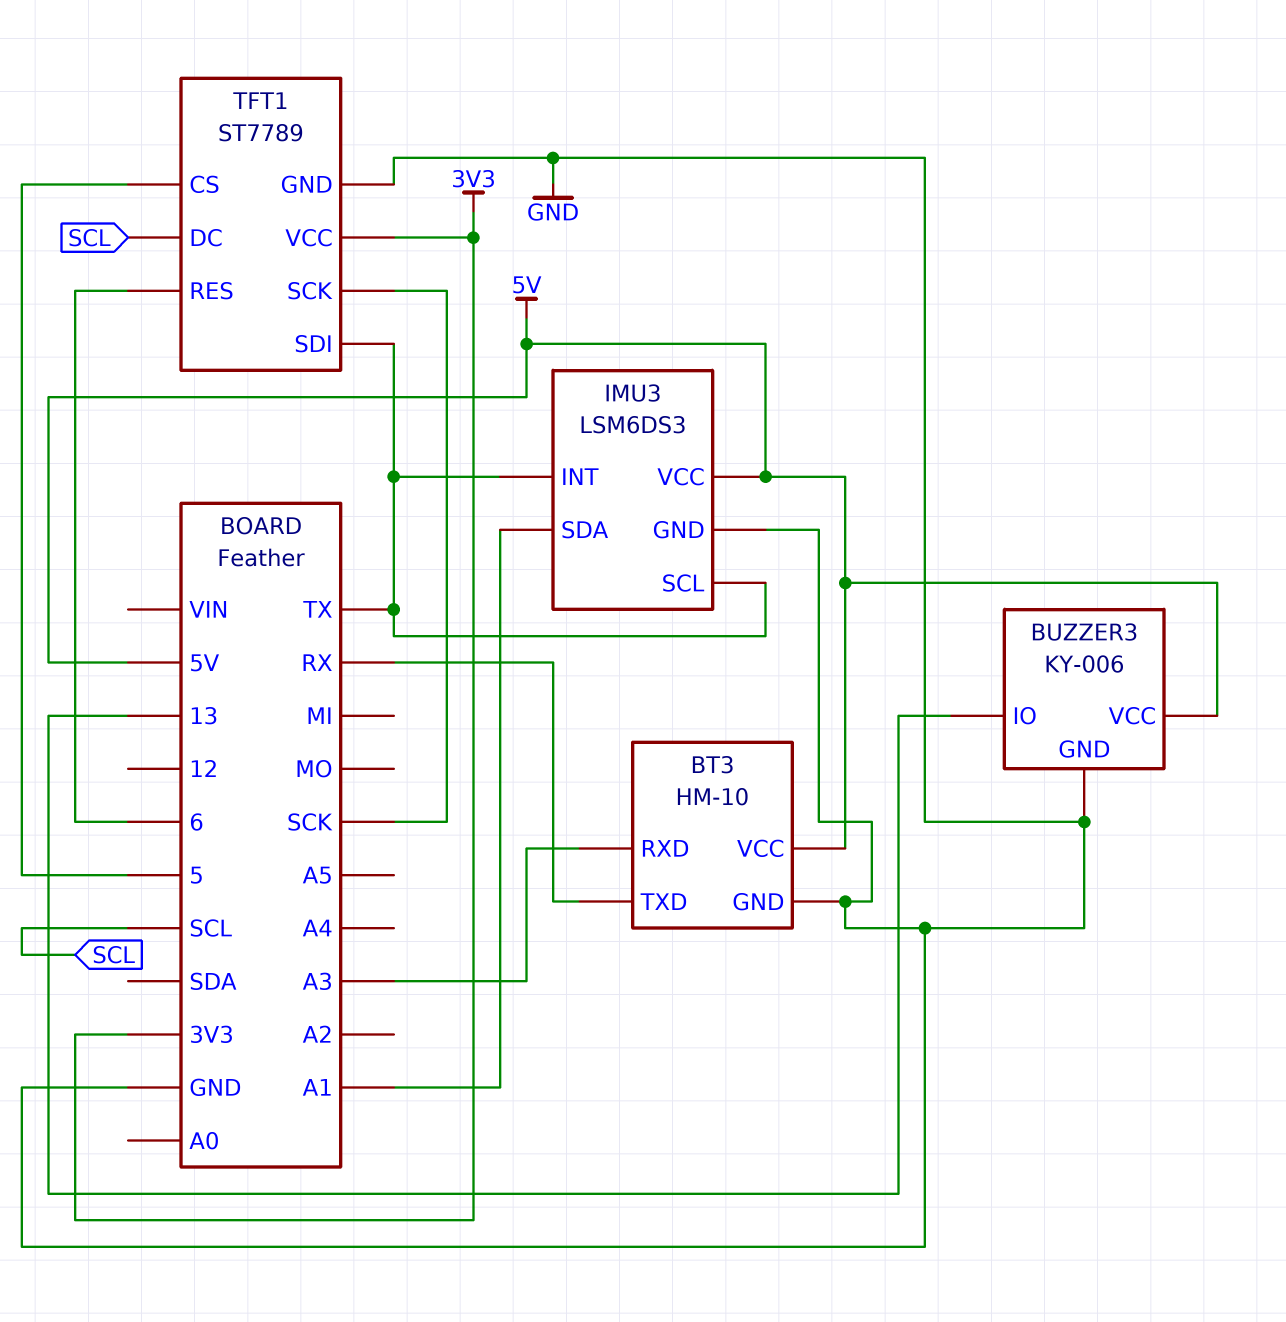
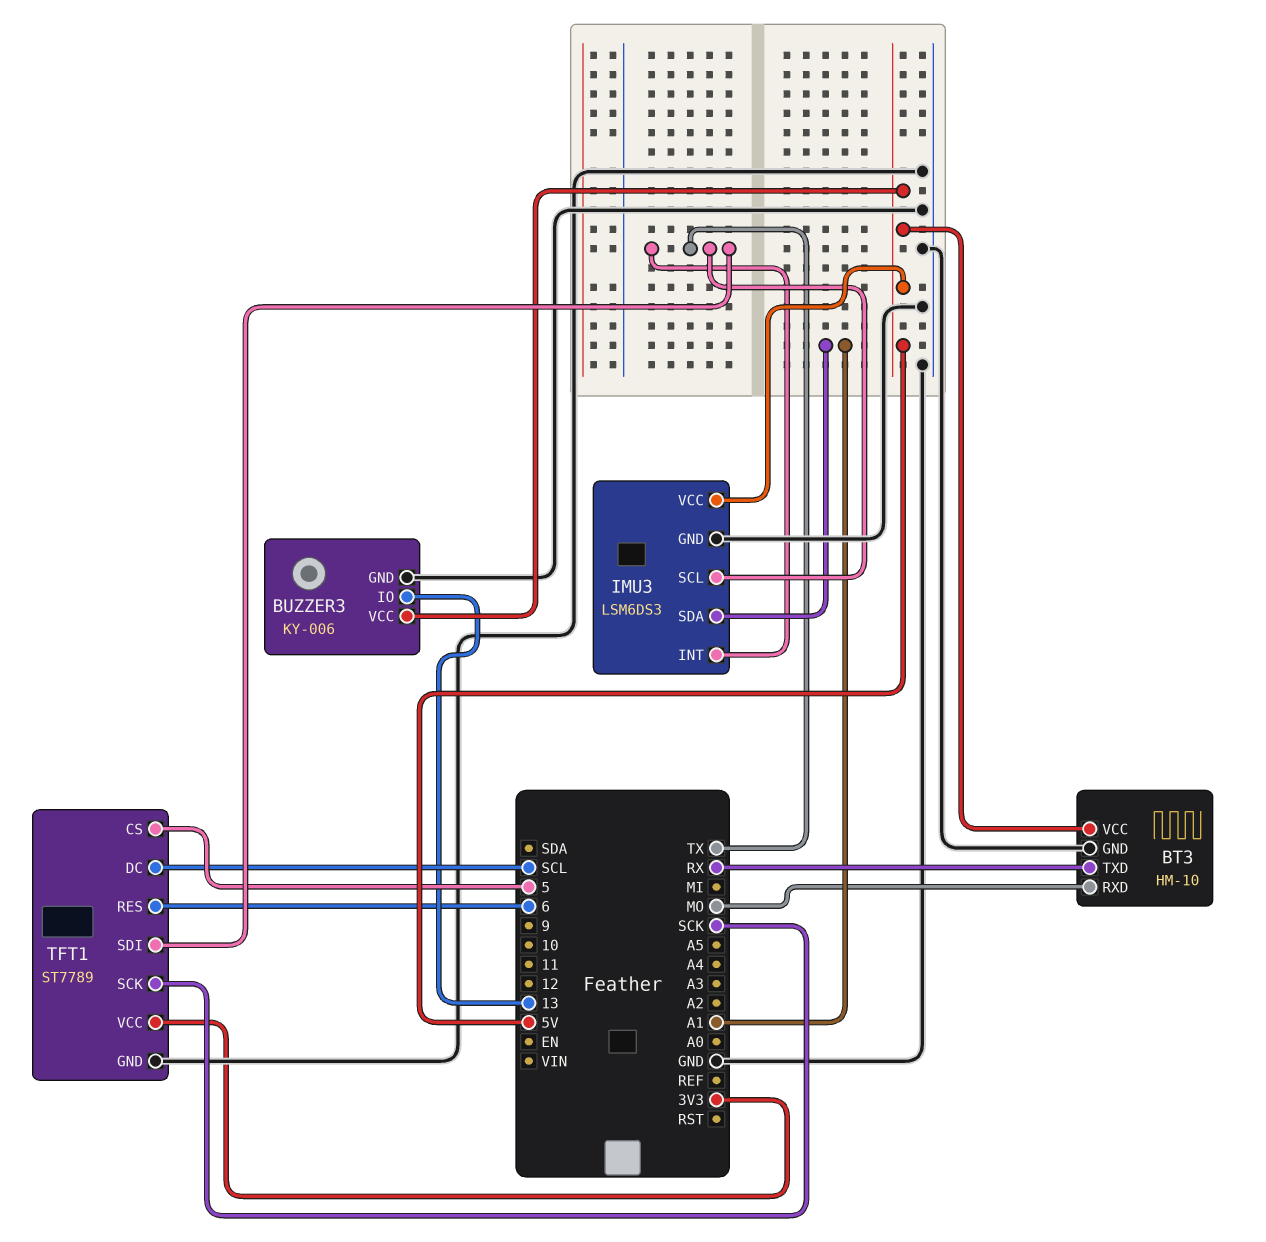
BT3 pin RXD: A3 -> MO

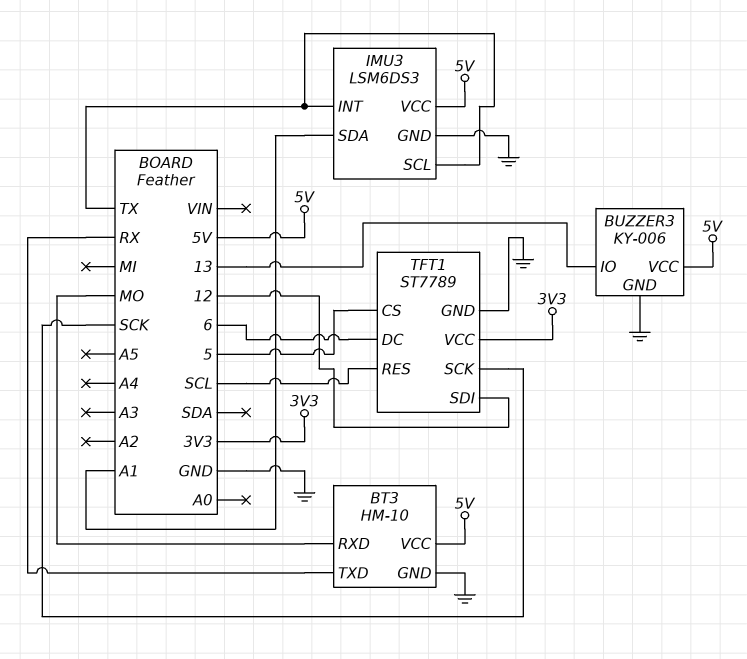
TFT1 pin DC: SCL -> 6
TFT1 pin RES: 6 -> SCL
TFT1 pin SDI: TX -> 12

